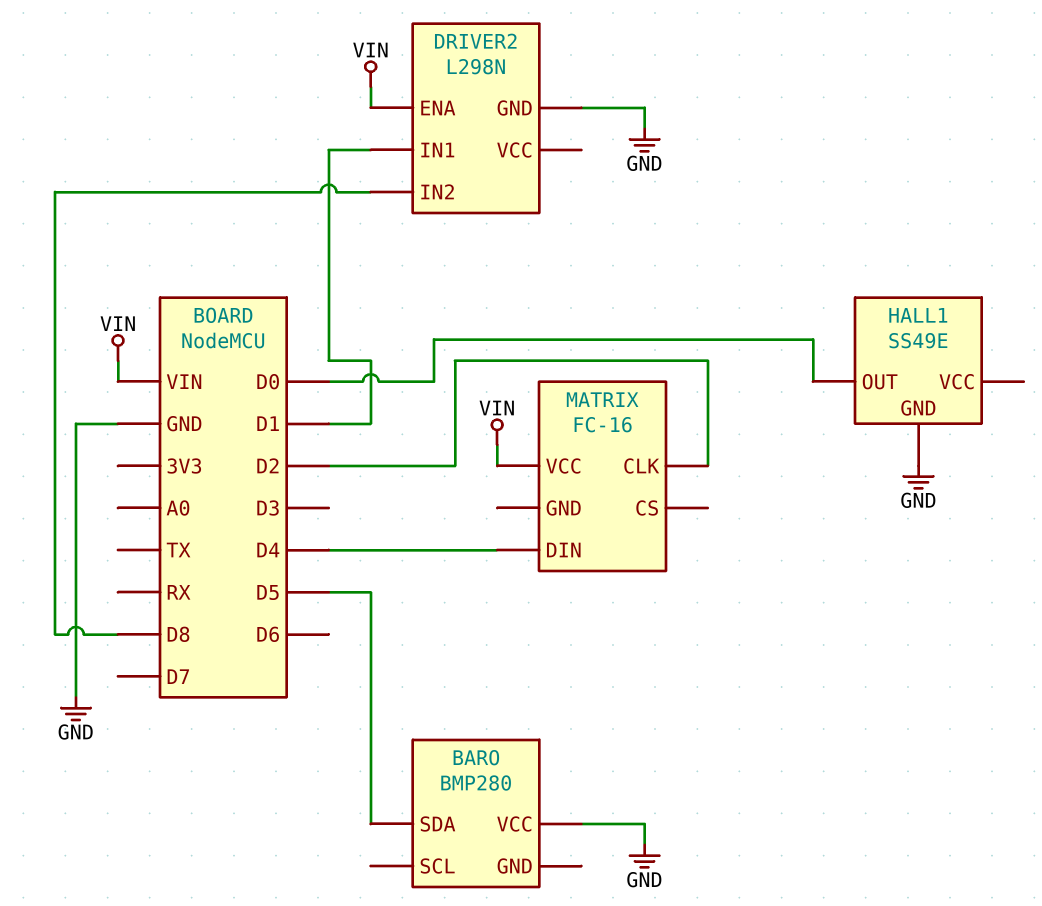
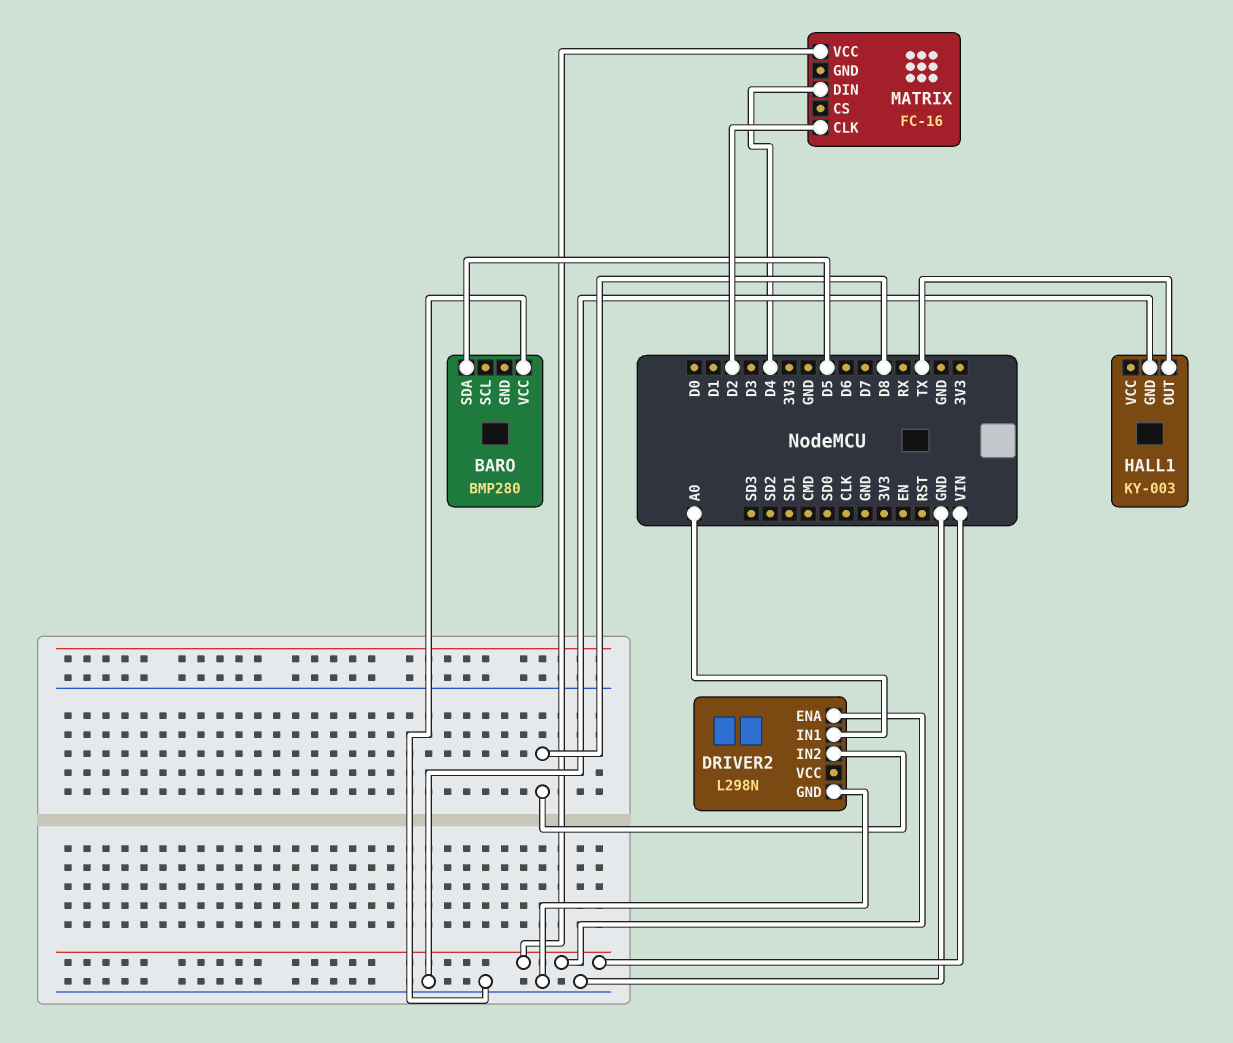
DRIVER2 pin IN1: D1 -> A0
HALL1: SS49E -> KY-003
HALL1 pin OUT: D0 -> TX

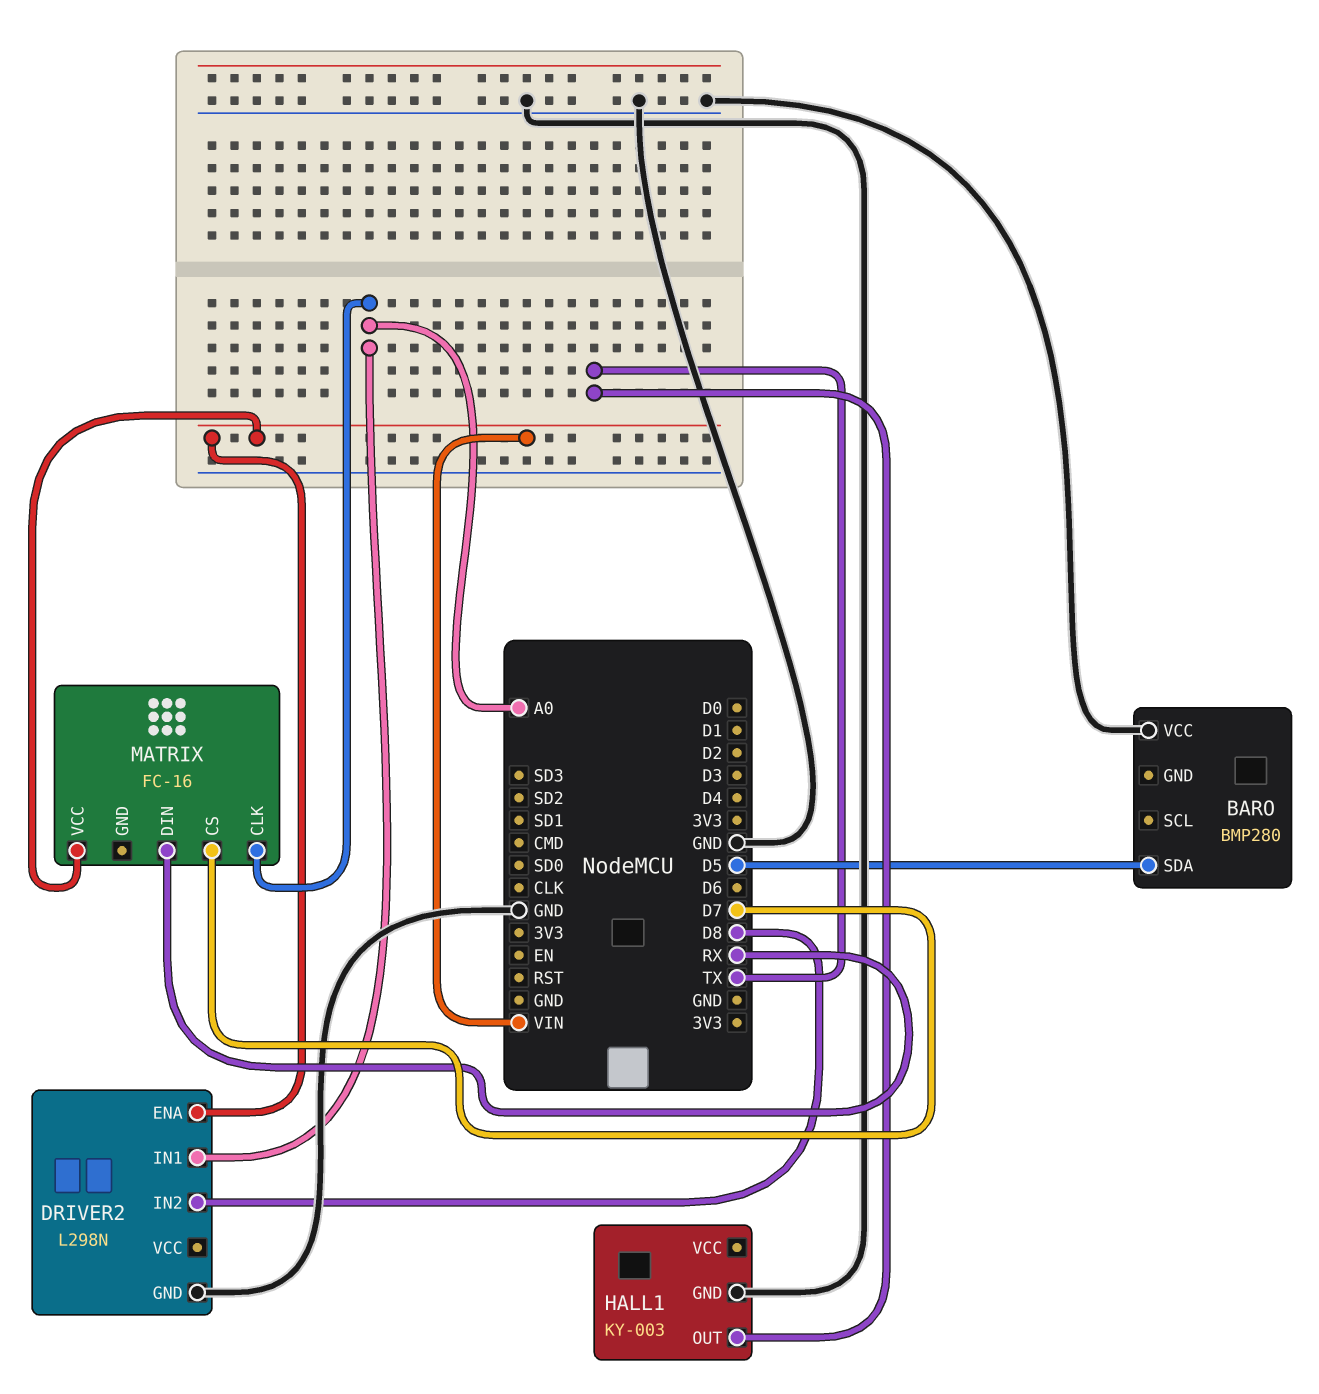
MATRIX pin CLK: D2 -> A0
MATRIX pin CS: none -> D7
MATRIX pin DIN: D4 -> RX

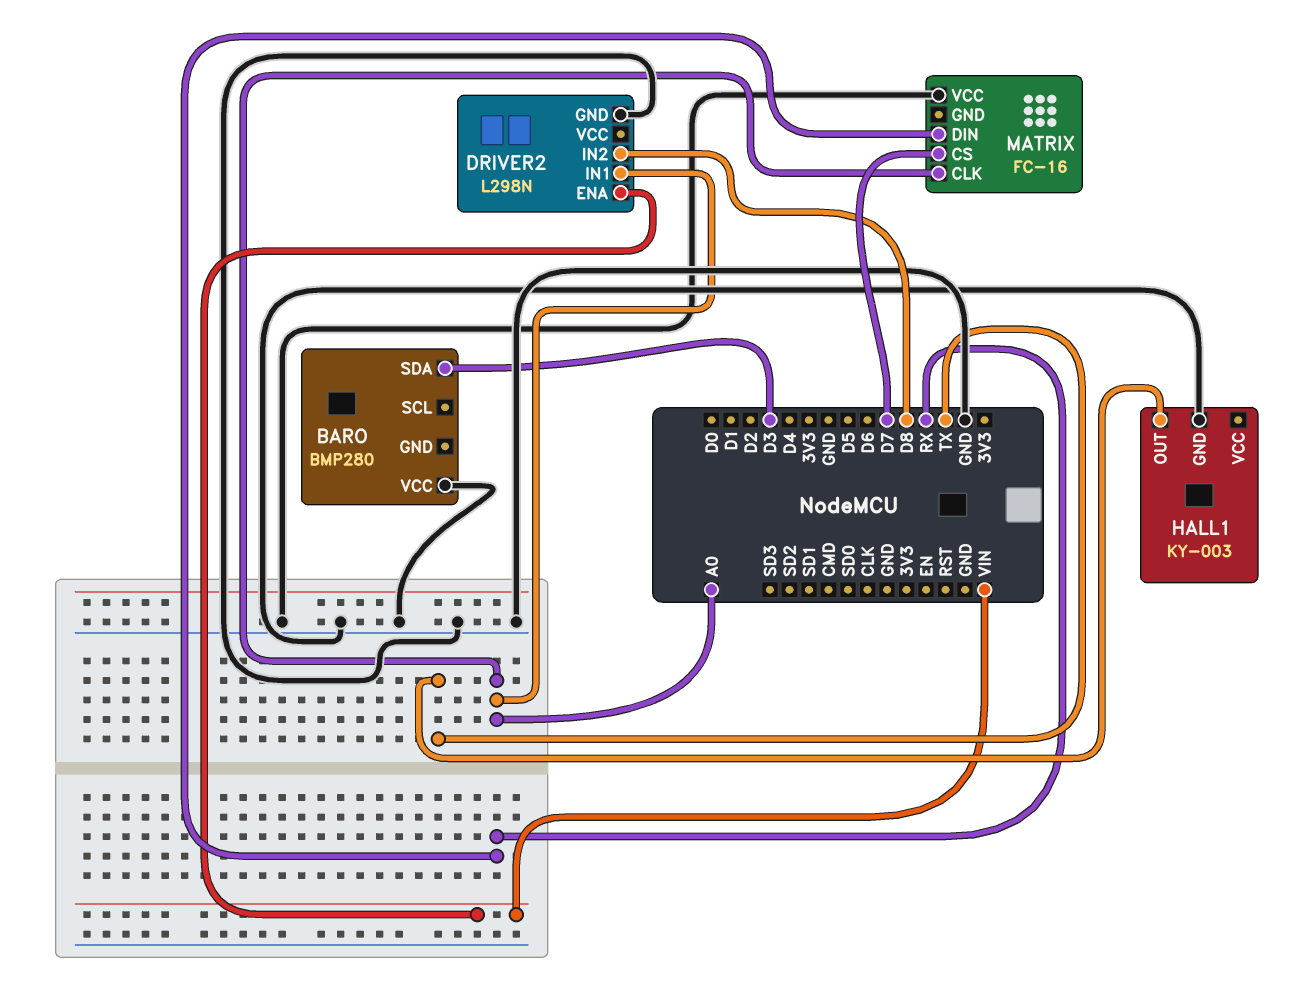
BARO pin SDA: D5 -> D3
MATRIX pin VCC: VIN -> GND

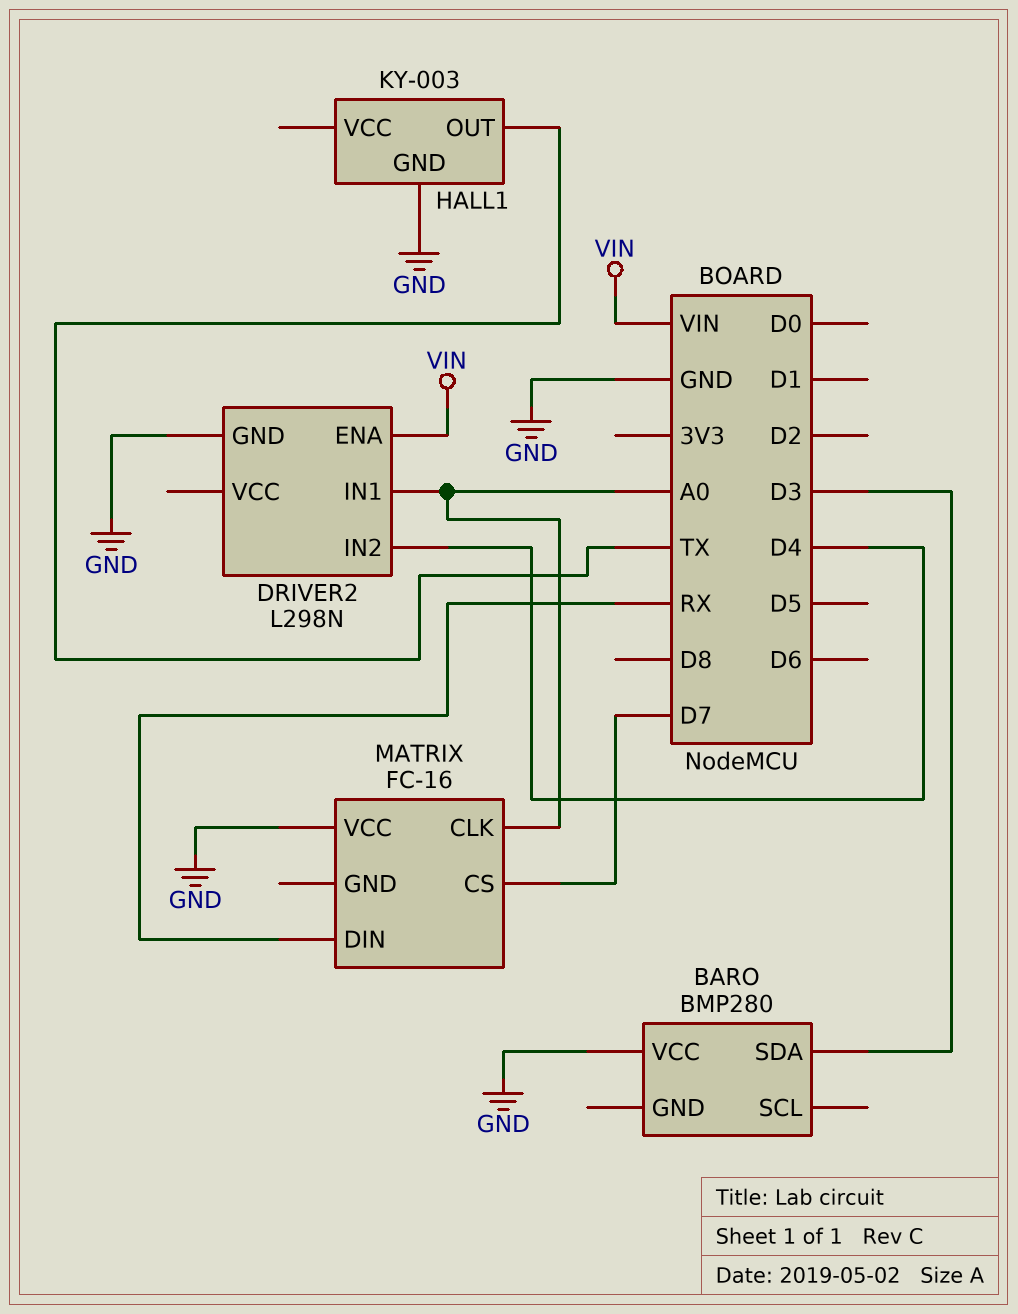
DRIVER2 pin IN2: D8 -> D4

